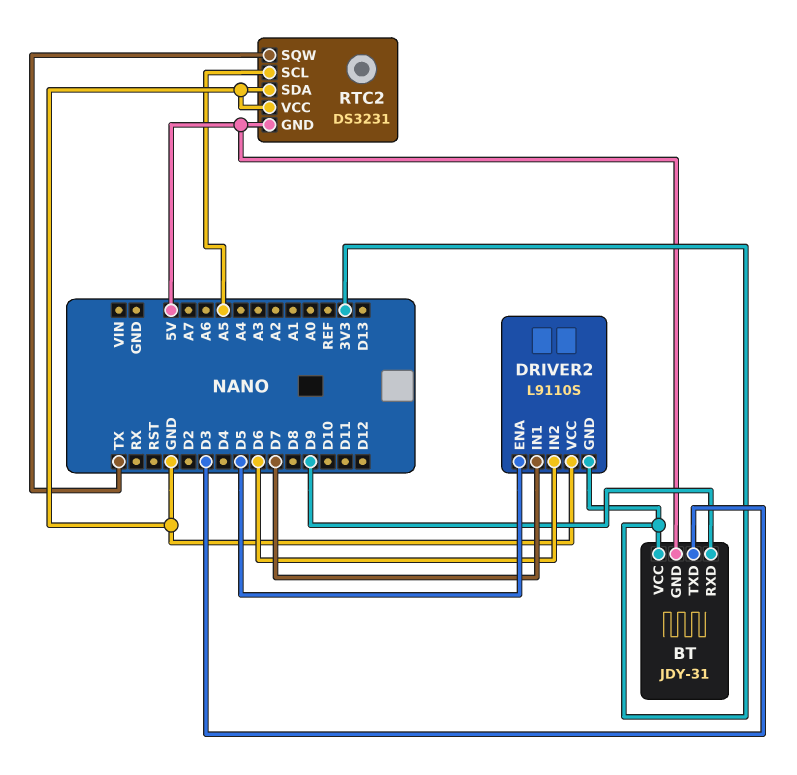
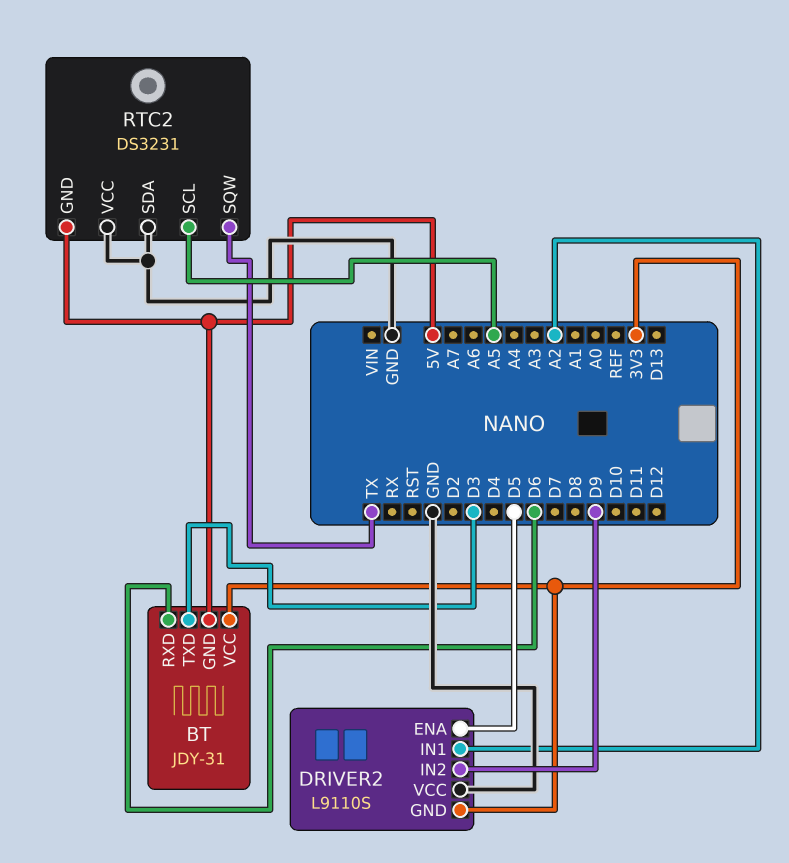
BT pin RXD: D9 -> D6
DRIVER2 pin IN1: D7 -> A2
DRIVER2 pin IN2: D6 -> D9

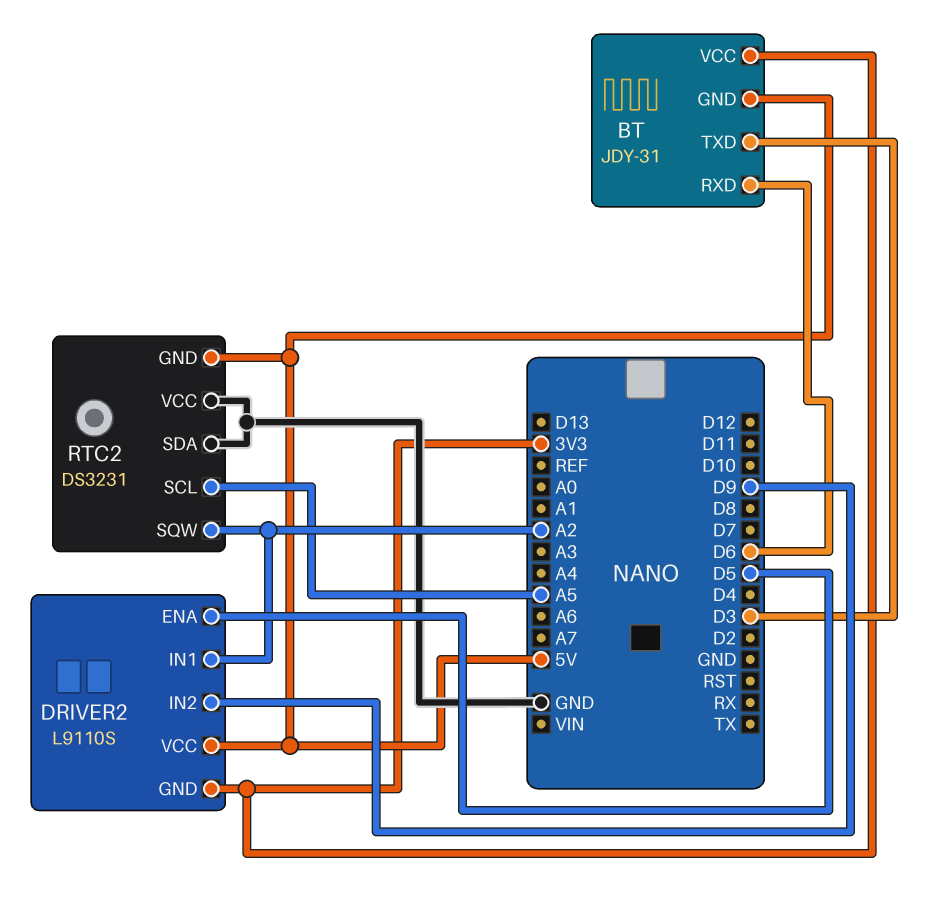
DRIVER2 pin VCC: GND -> 5V
RTC2 pin SQW: TX -> A2

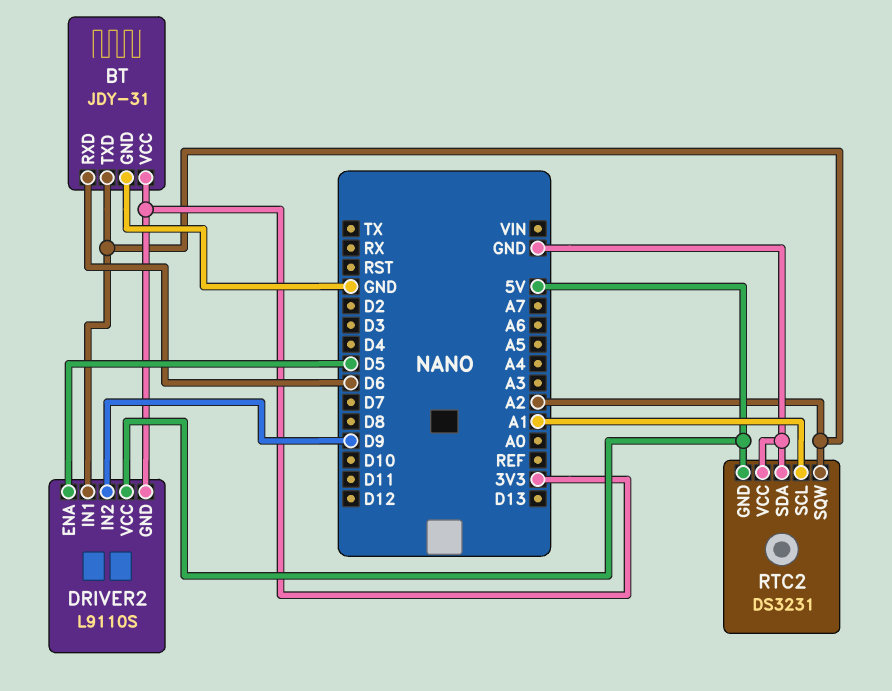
BT pin GND: 5V -> GND
BT pin TXD: D3 -> A2
RTC2 pin SCL: A5 -> A1

